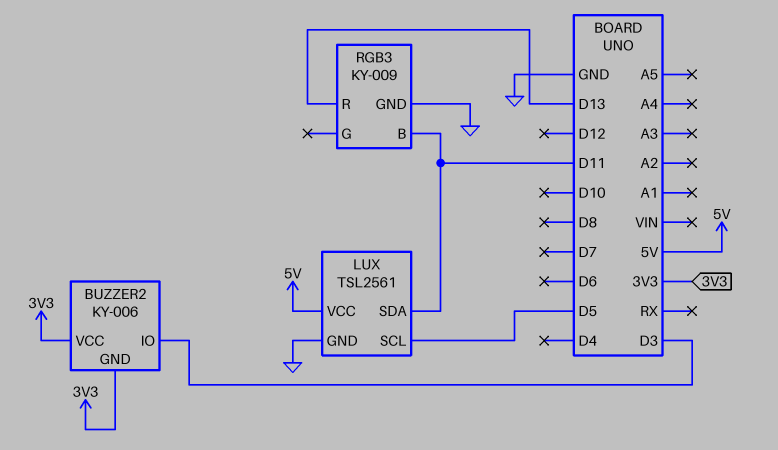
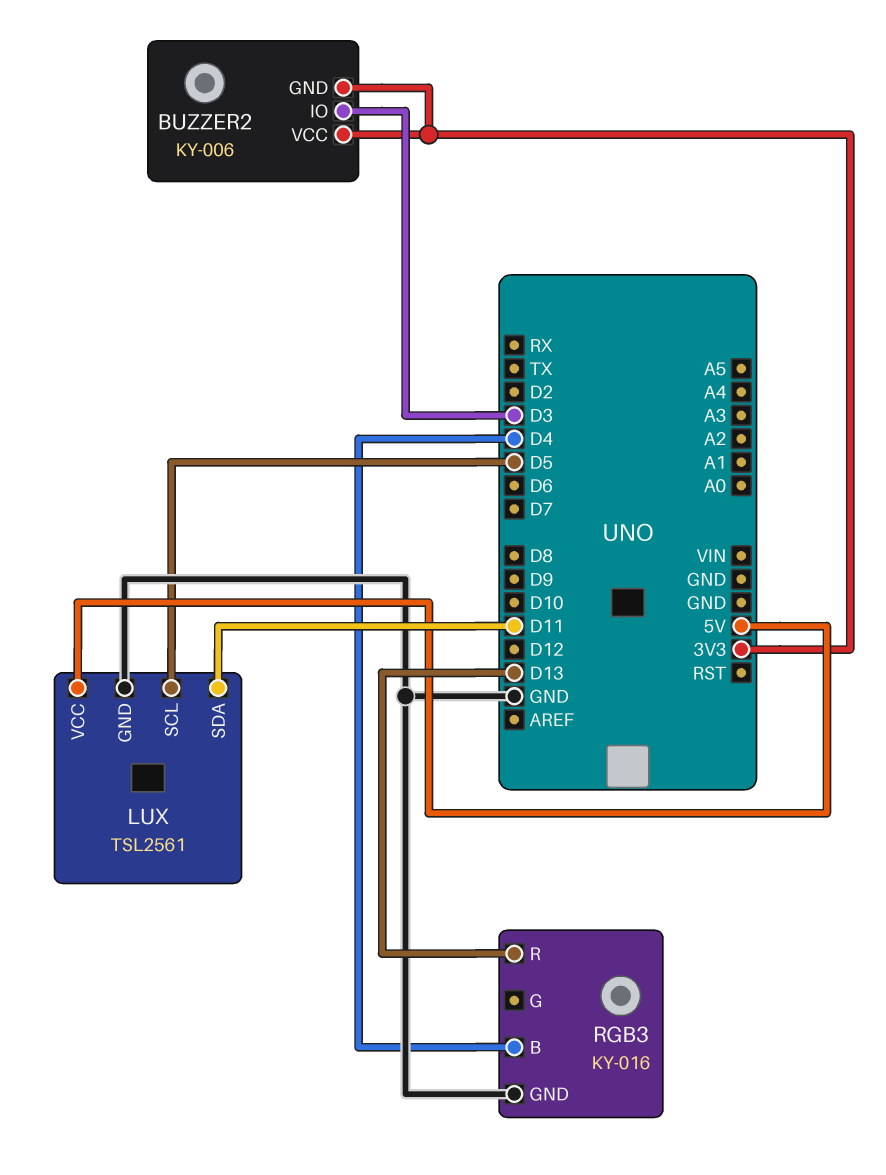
RGB3: KY-009 -> KY-016
RGB3 pin B: D11 -> D4

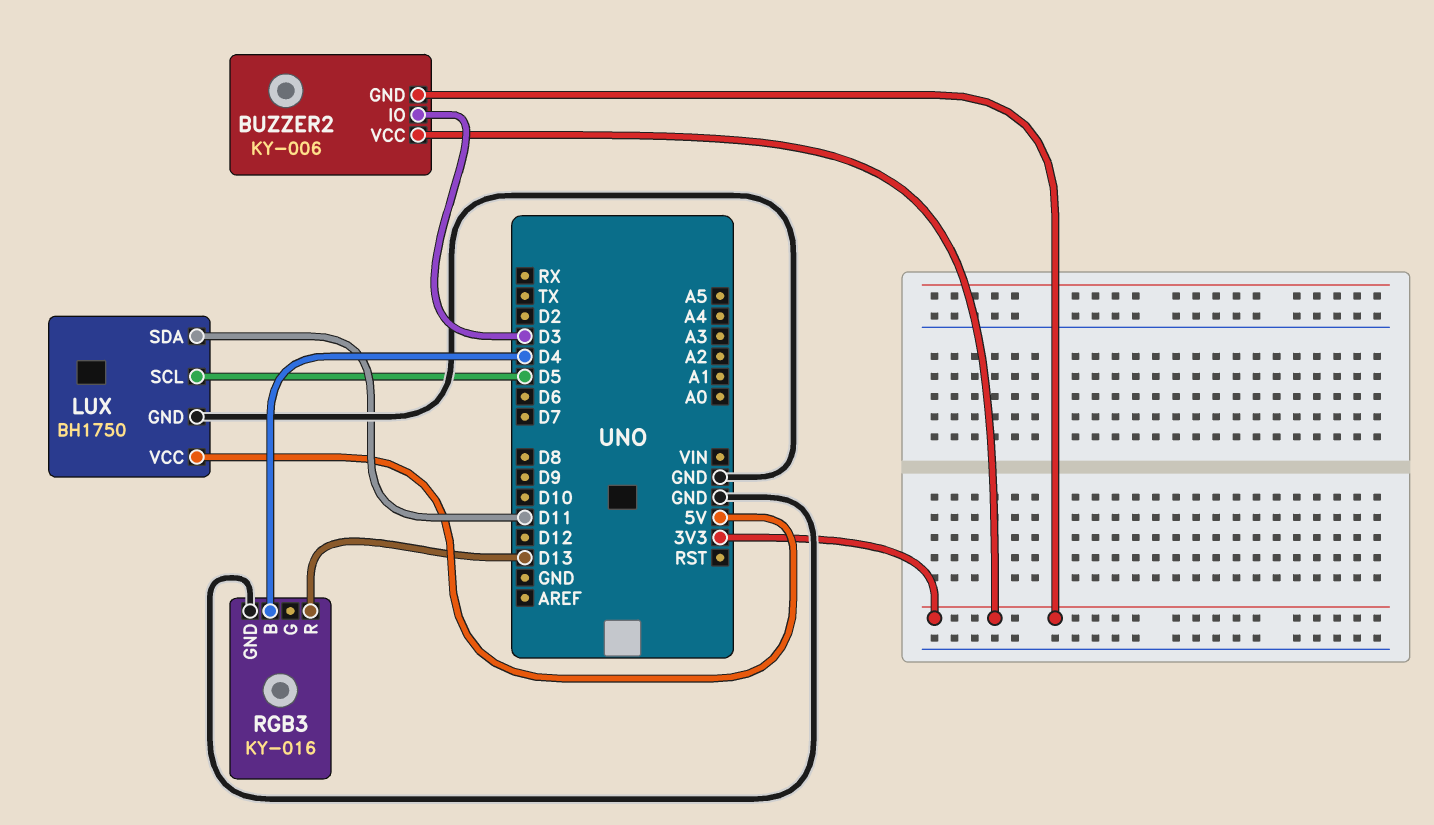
LUX: TSL2561 -> BH1750

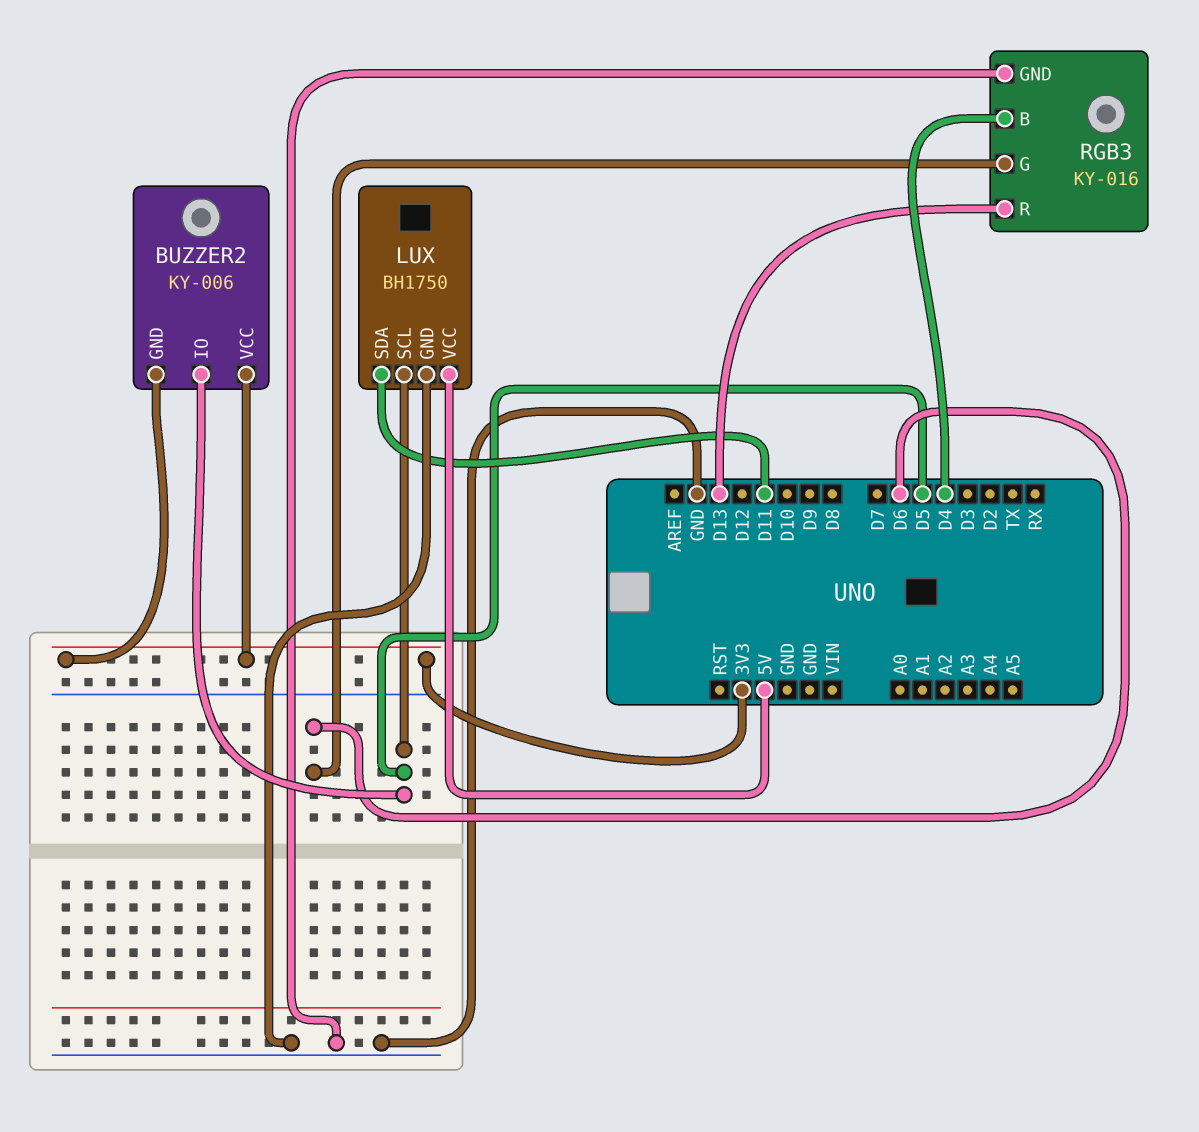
BUZZER2 pin IO: D3 -> D5
RGB3 pin G: none -> D6

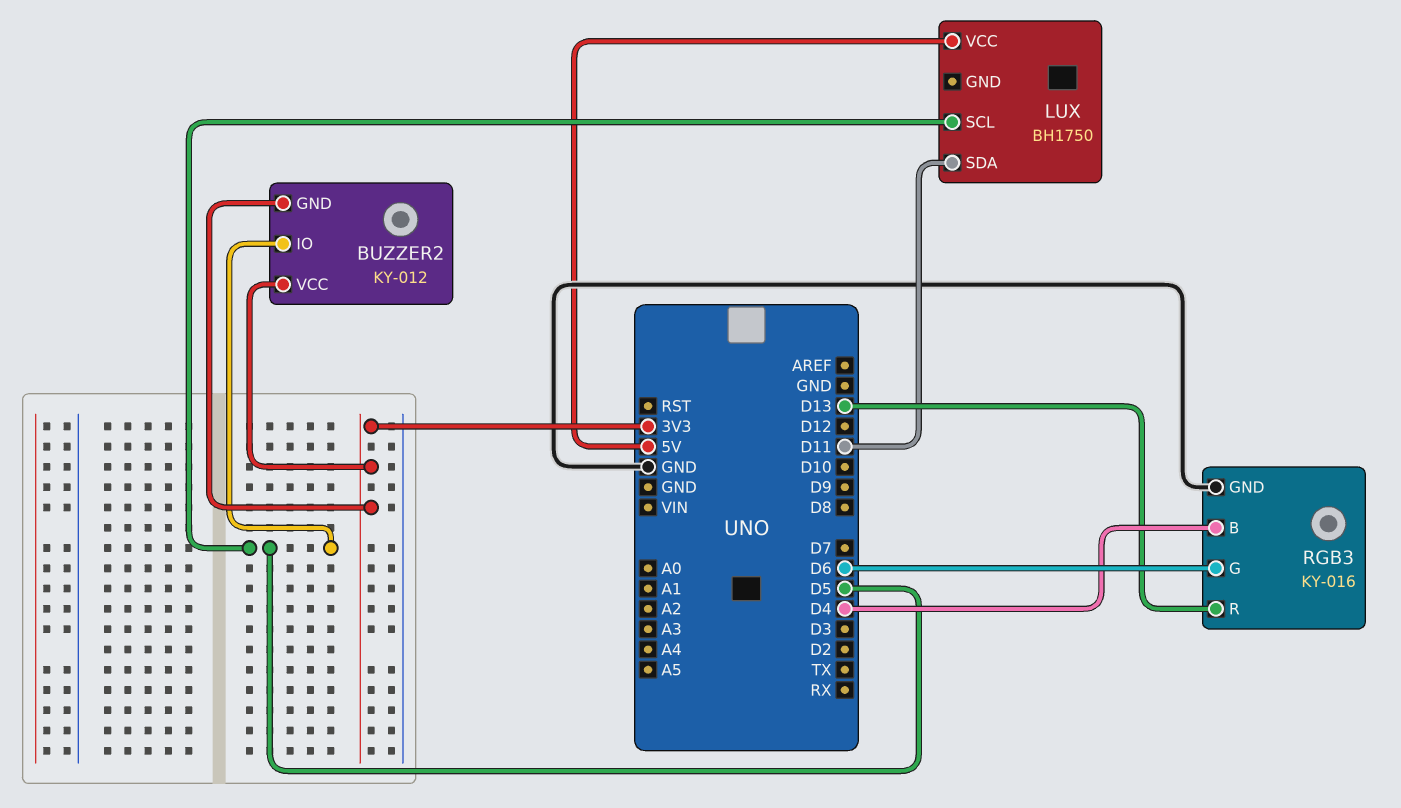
BUZZER2: KY-006 -> KY-012
LUX pin GND: GND -> none

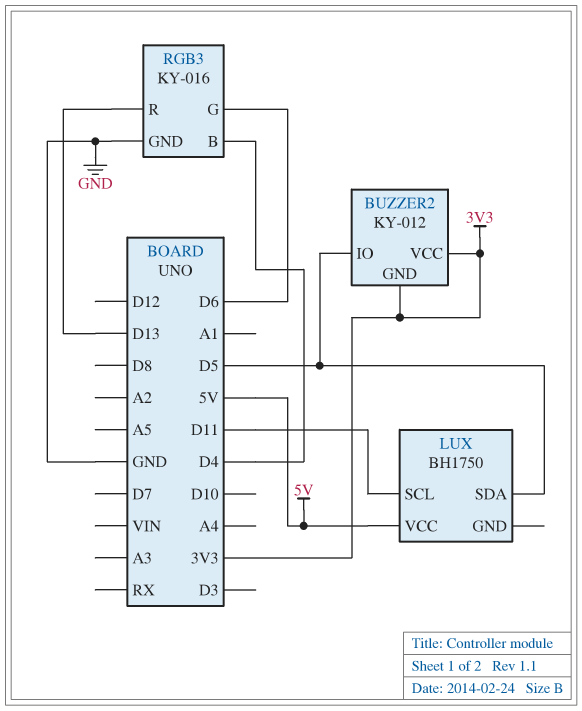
LUX pin SCL: D5 -> D11
LUX pin SDA: D11 -> D5

